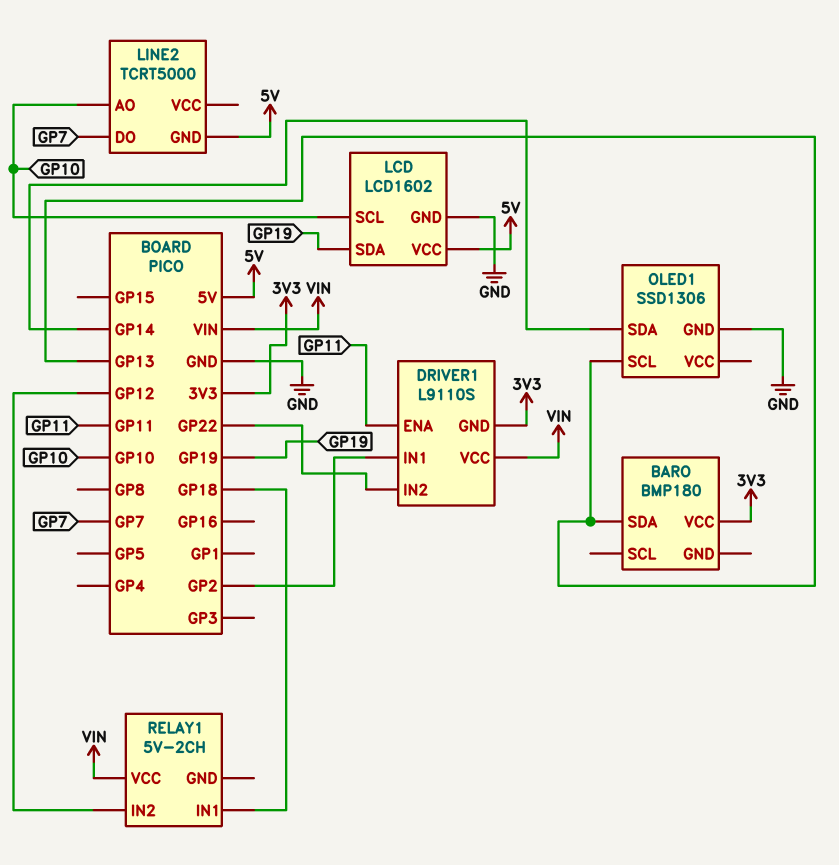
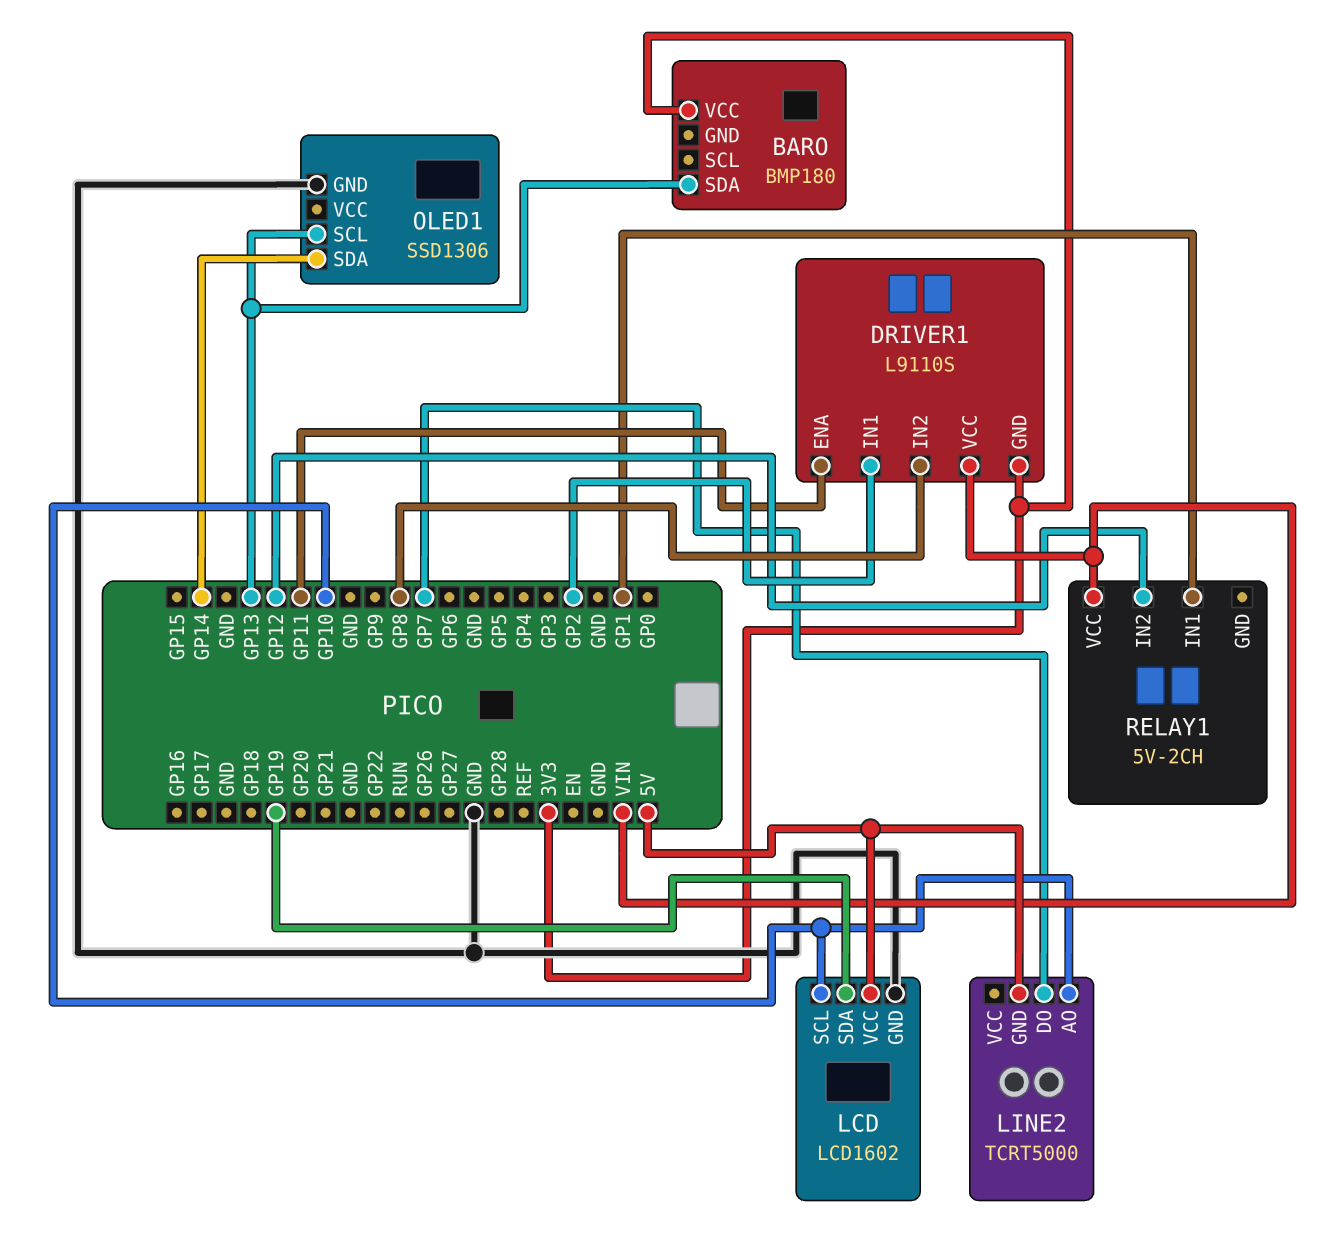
DRIVER1 pin IN2: GP22 -> GP8
RELAY1 pin IN1: GP18 -> GP1

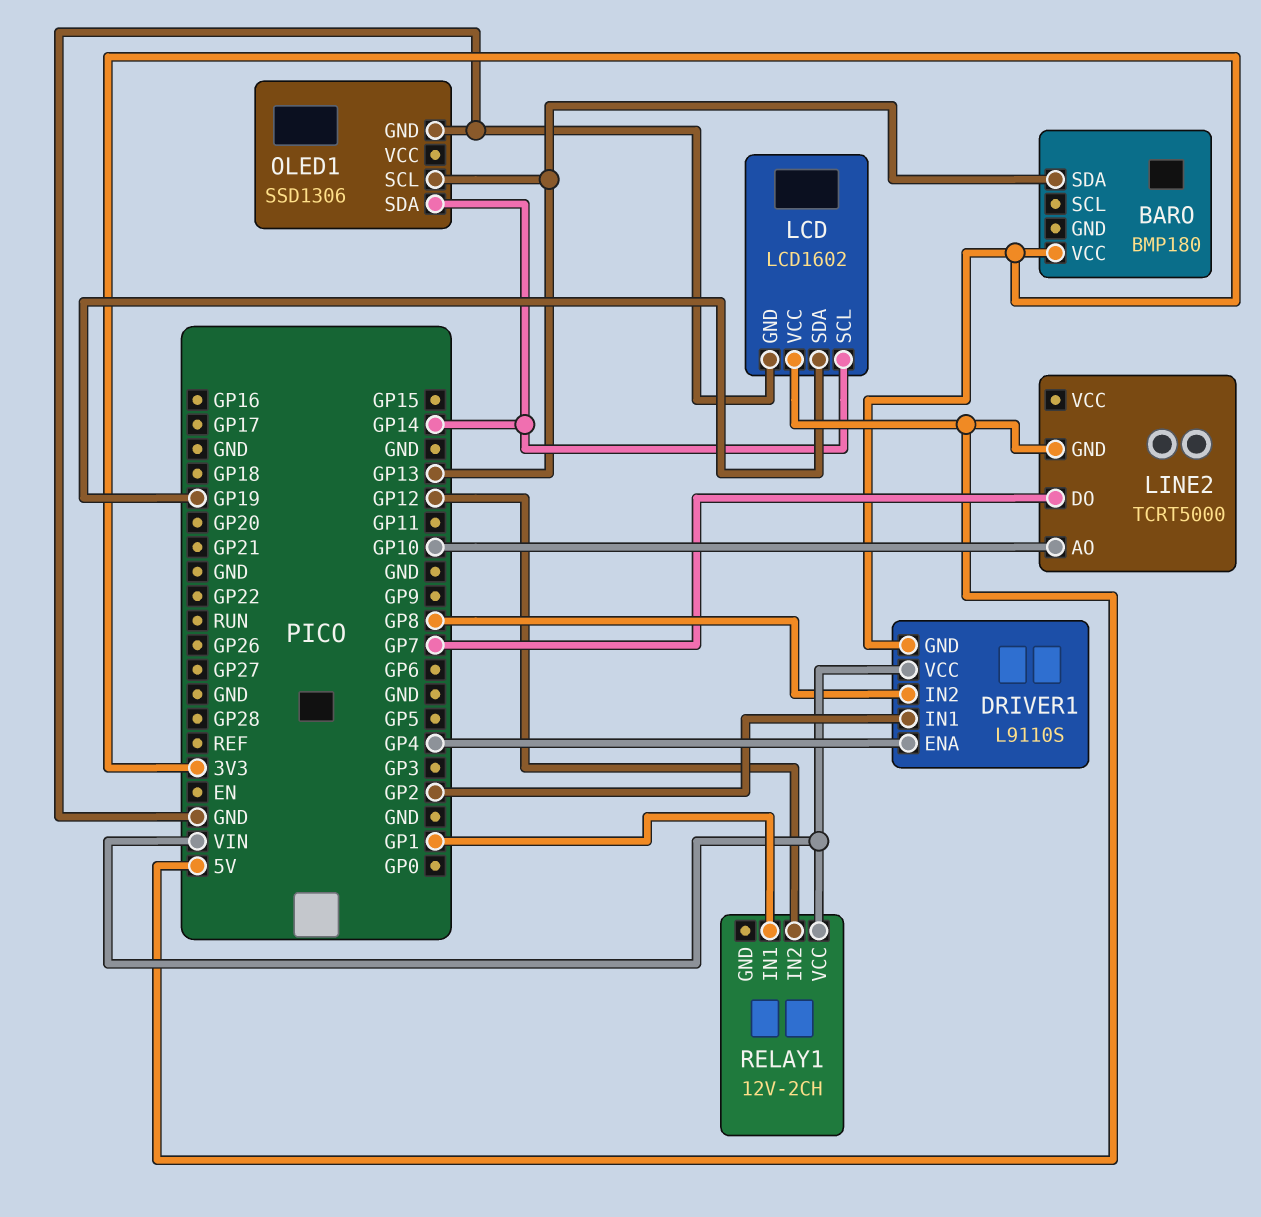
DRIVER1 pin ENA: GP11 -> GP4
LCD pin SCL: GP10 -> GP14
RELAY1: 5V-2CH -> 12V-2CH

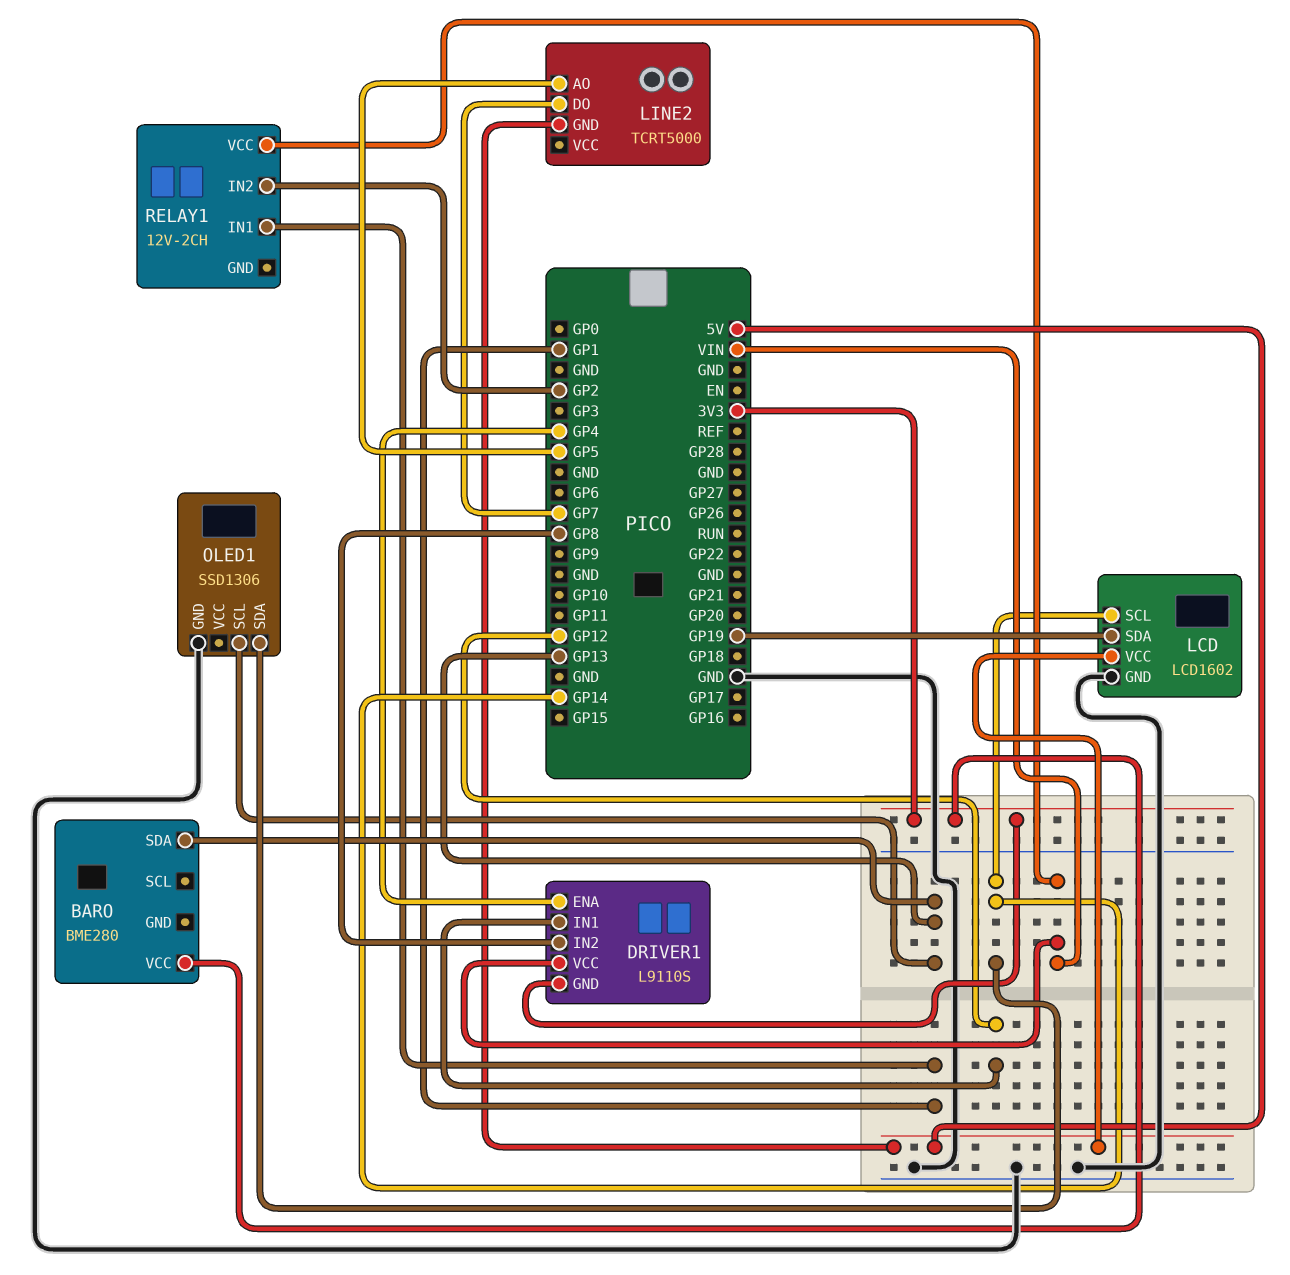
BARO: BMP180 -> BME280
DRIVER1 pin IN1: GP2 -> GP12
LINE2 pin AO: GP10 -> GP5
RELAY1 pin IN2: GP12 -> GP2

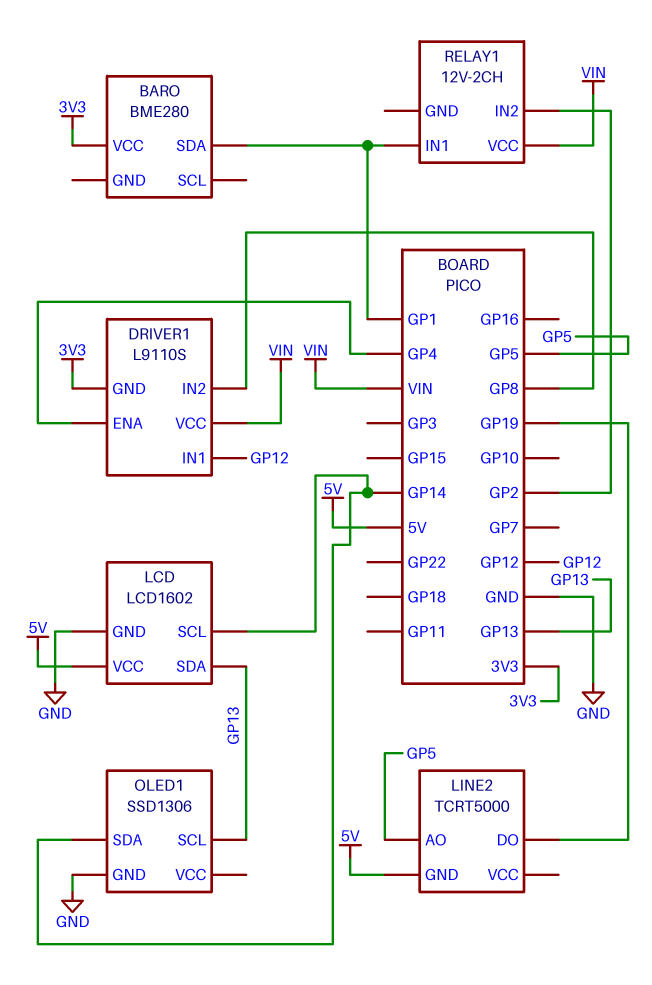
BARO pin SDA: GP13 -> GP1
LCD pin SDA: GP19 -> GP13
LINE2 pin DO: GP7 -> GP19

